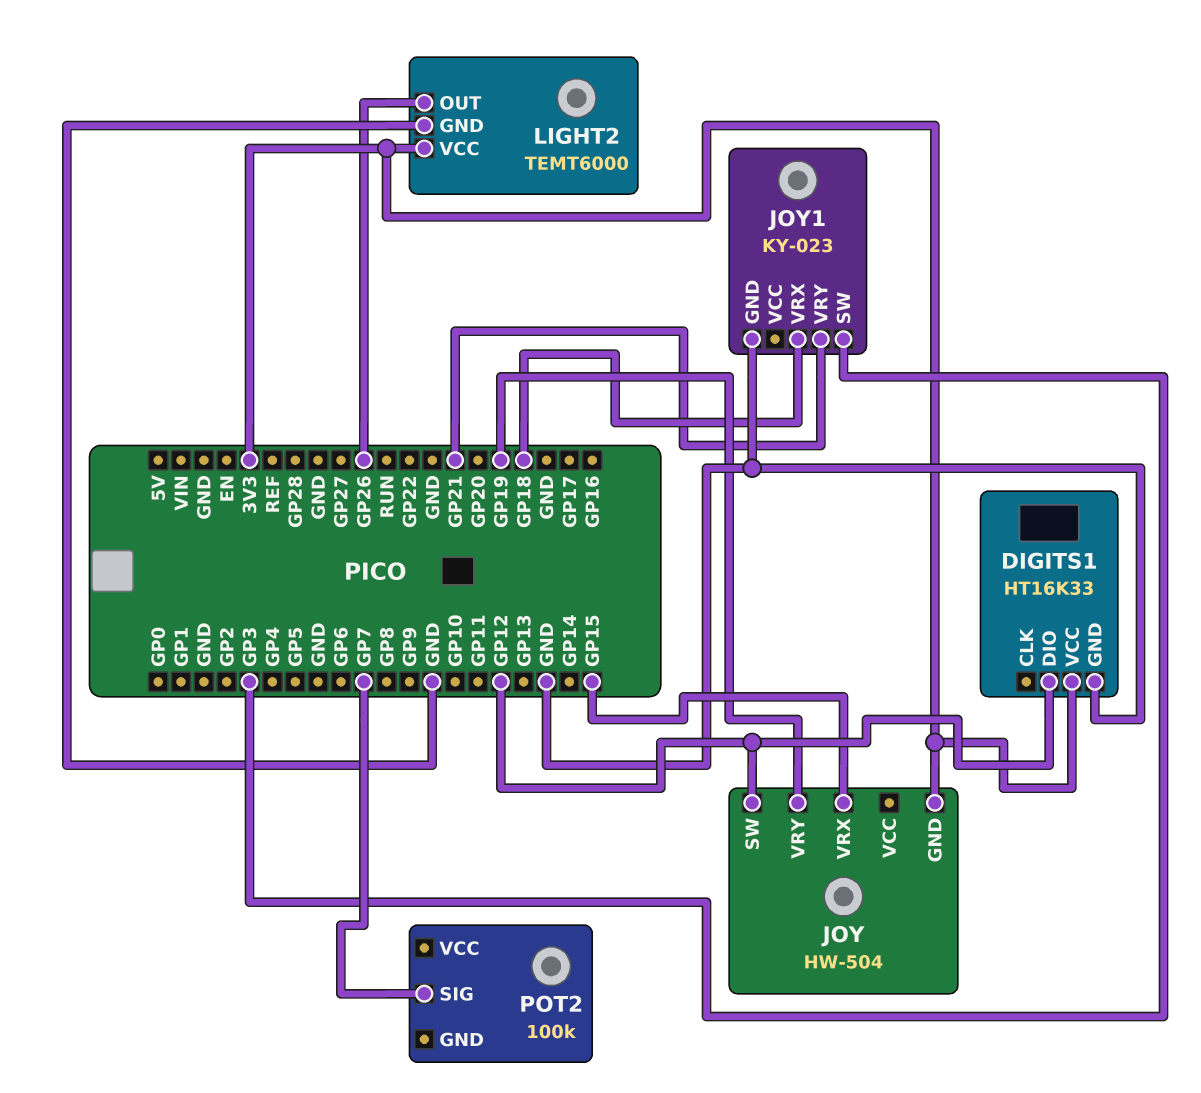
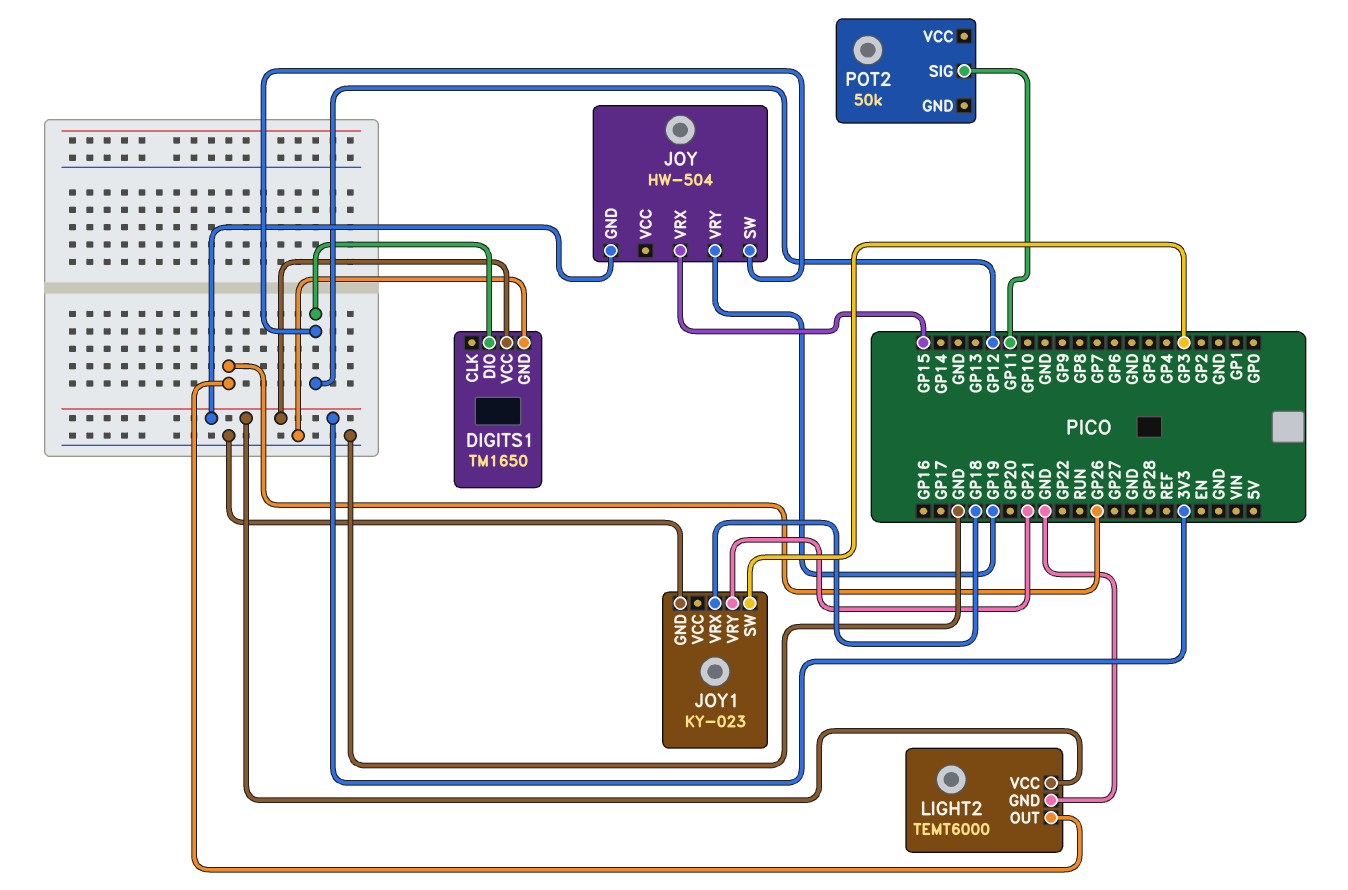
DIGITS1: HT16K33 -> TM1650
POT2: 100k -> 50k
POT2 pin SIG: GP7 -> GP11

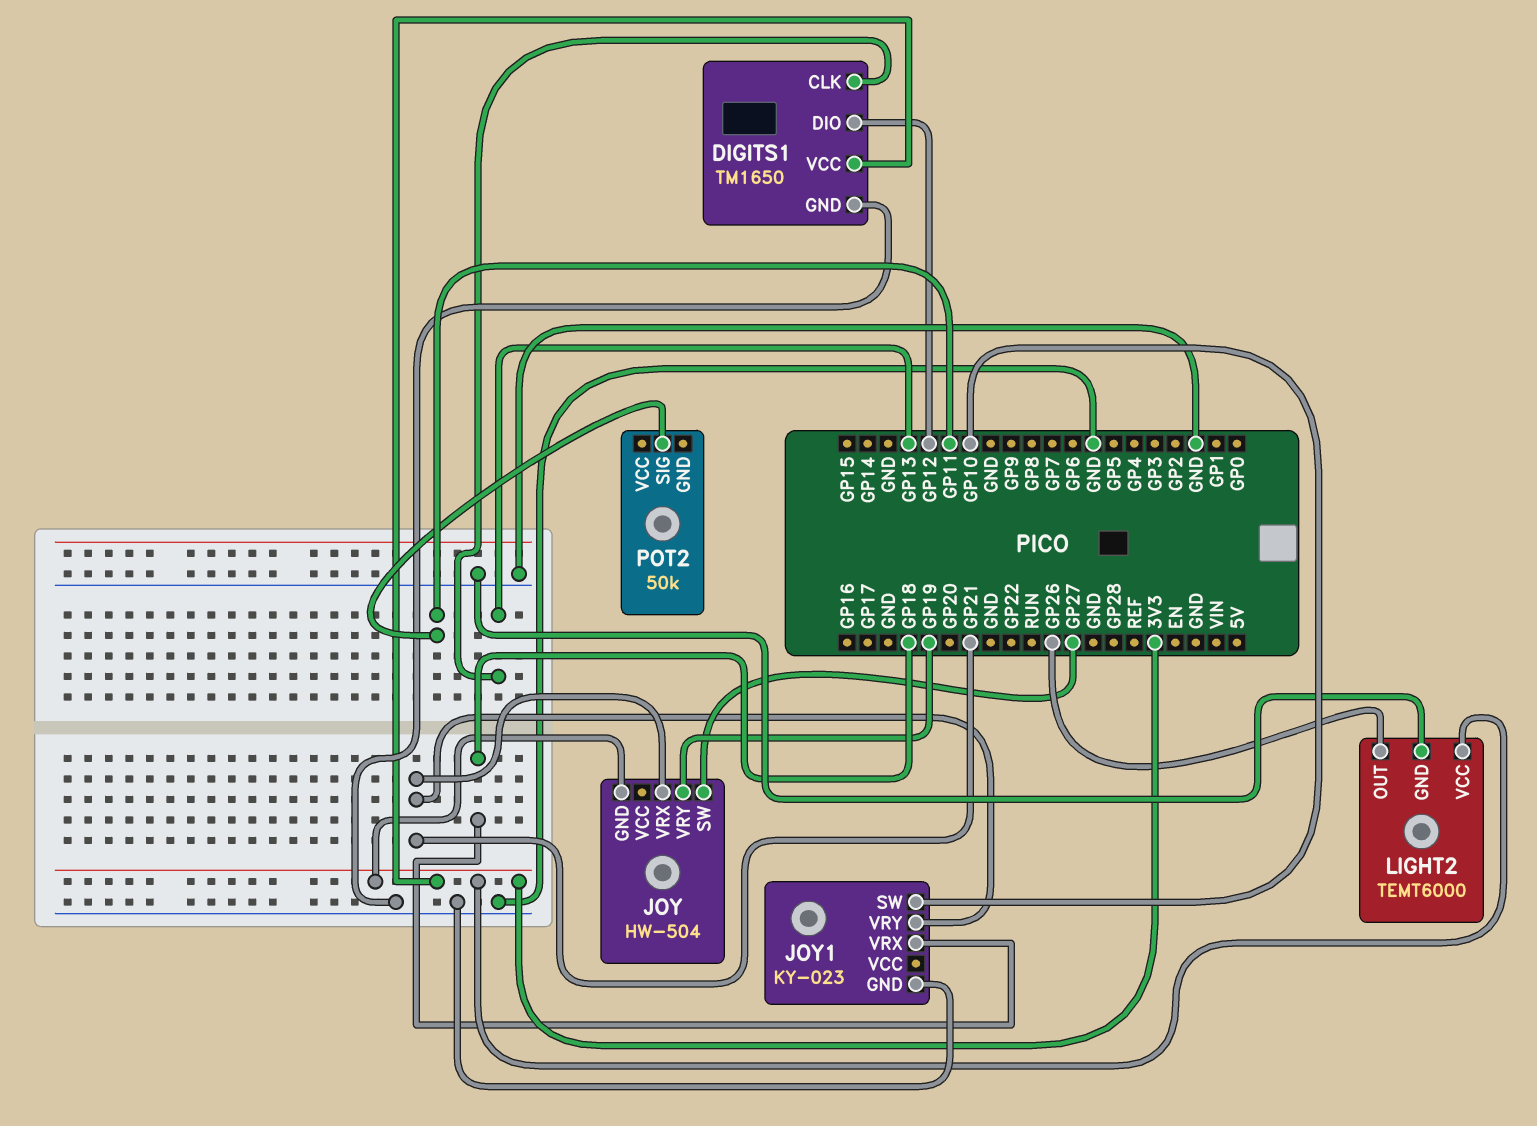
DIGITS1 pin CLK: none -> GP13
JOY pin SW: GP12 -> GP27
JOY pin VRX: GP15 -> GP21
JOY1 pin SW: GP3 -> GP10

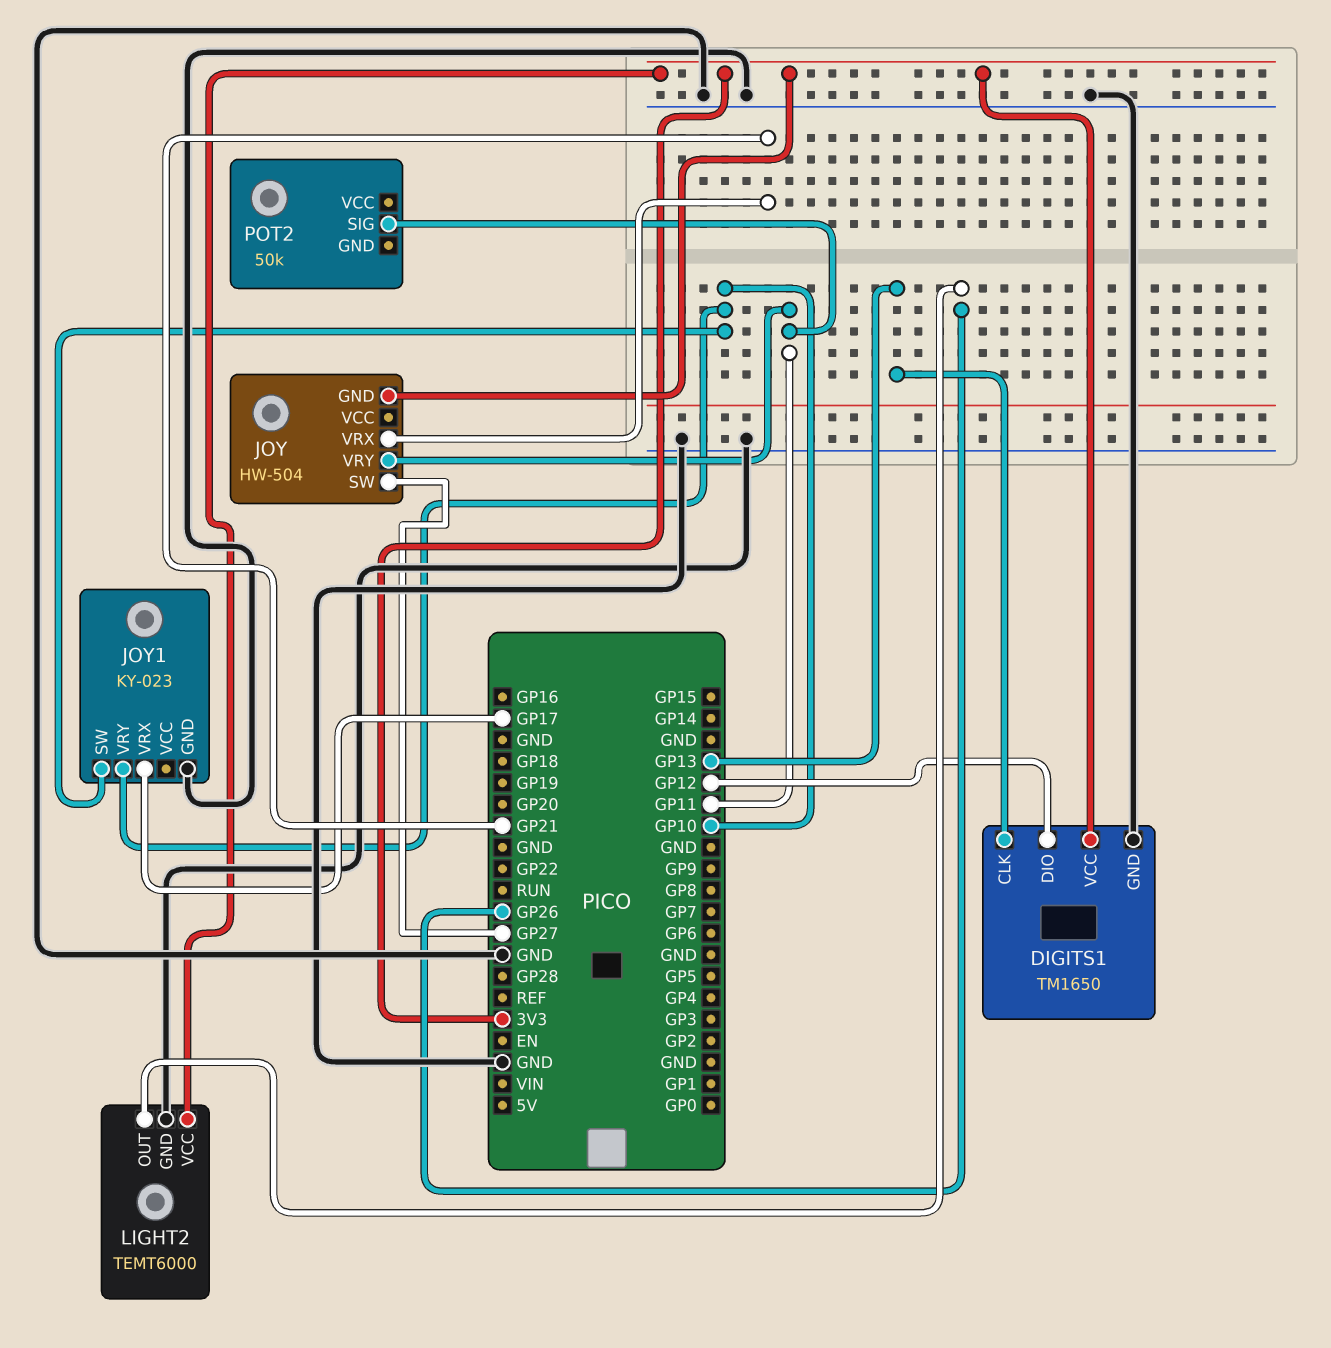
JOY pin VRY: GP19 -> GP11
JOY1 pin VRX: GP18 -> GP17
JOY1 pin VRY: GP21 -> GP10

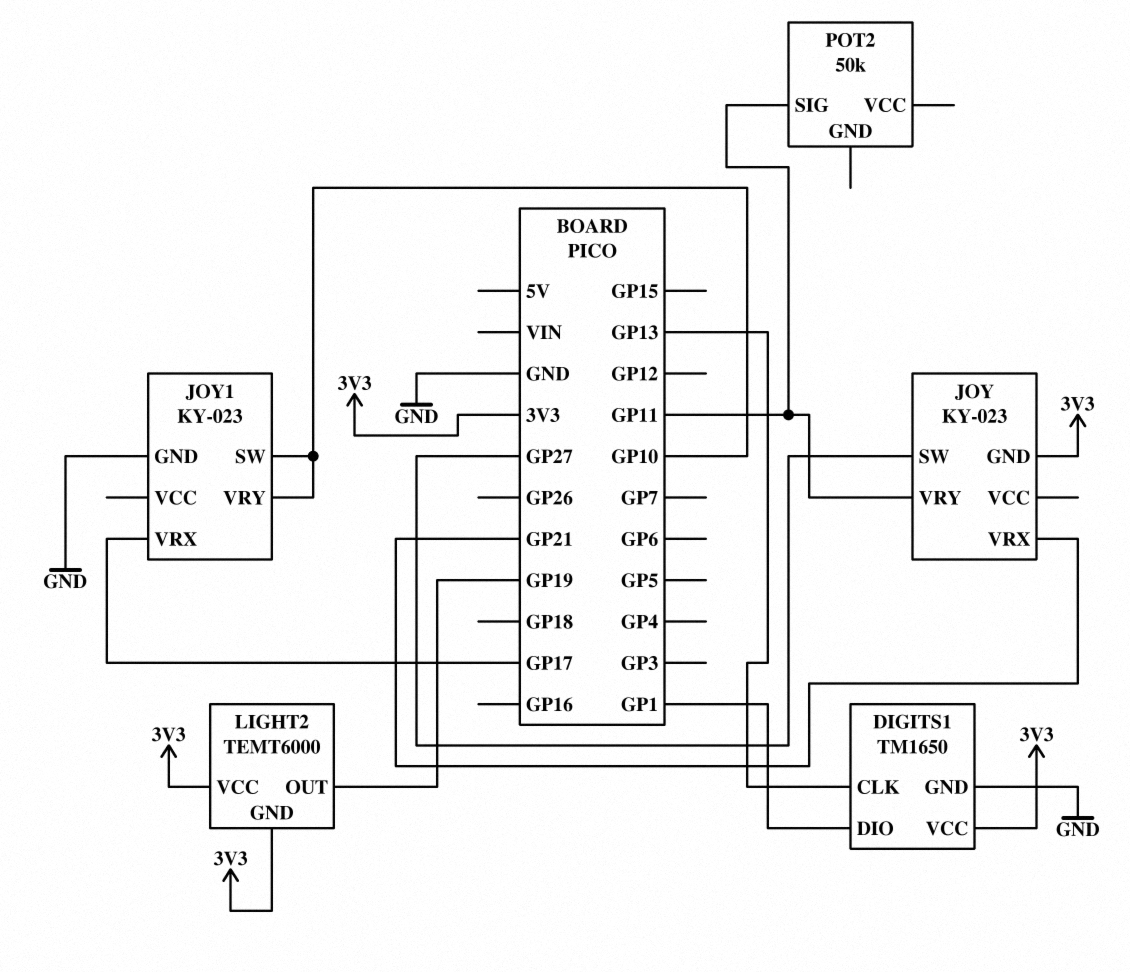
DIGITS1 pin DIO: GP12 -> GP1
JOY: HW-504 -> KY-023
LIGHT2 pin GND: GND -> 3V3
LIGHT2 pin OUT: GP26 -> GP19

